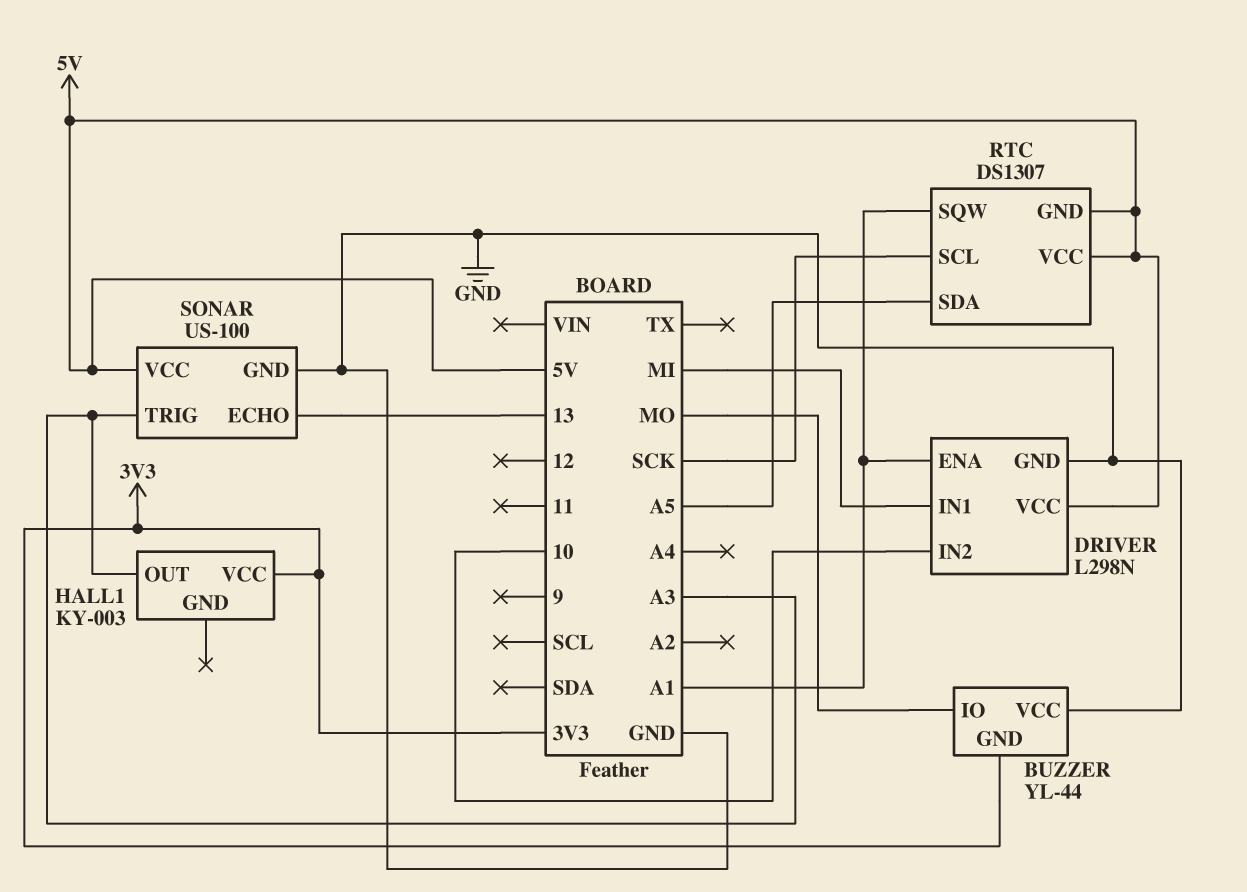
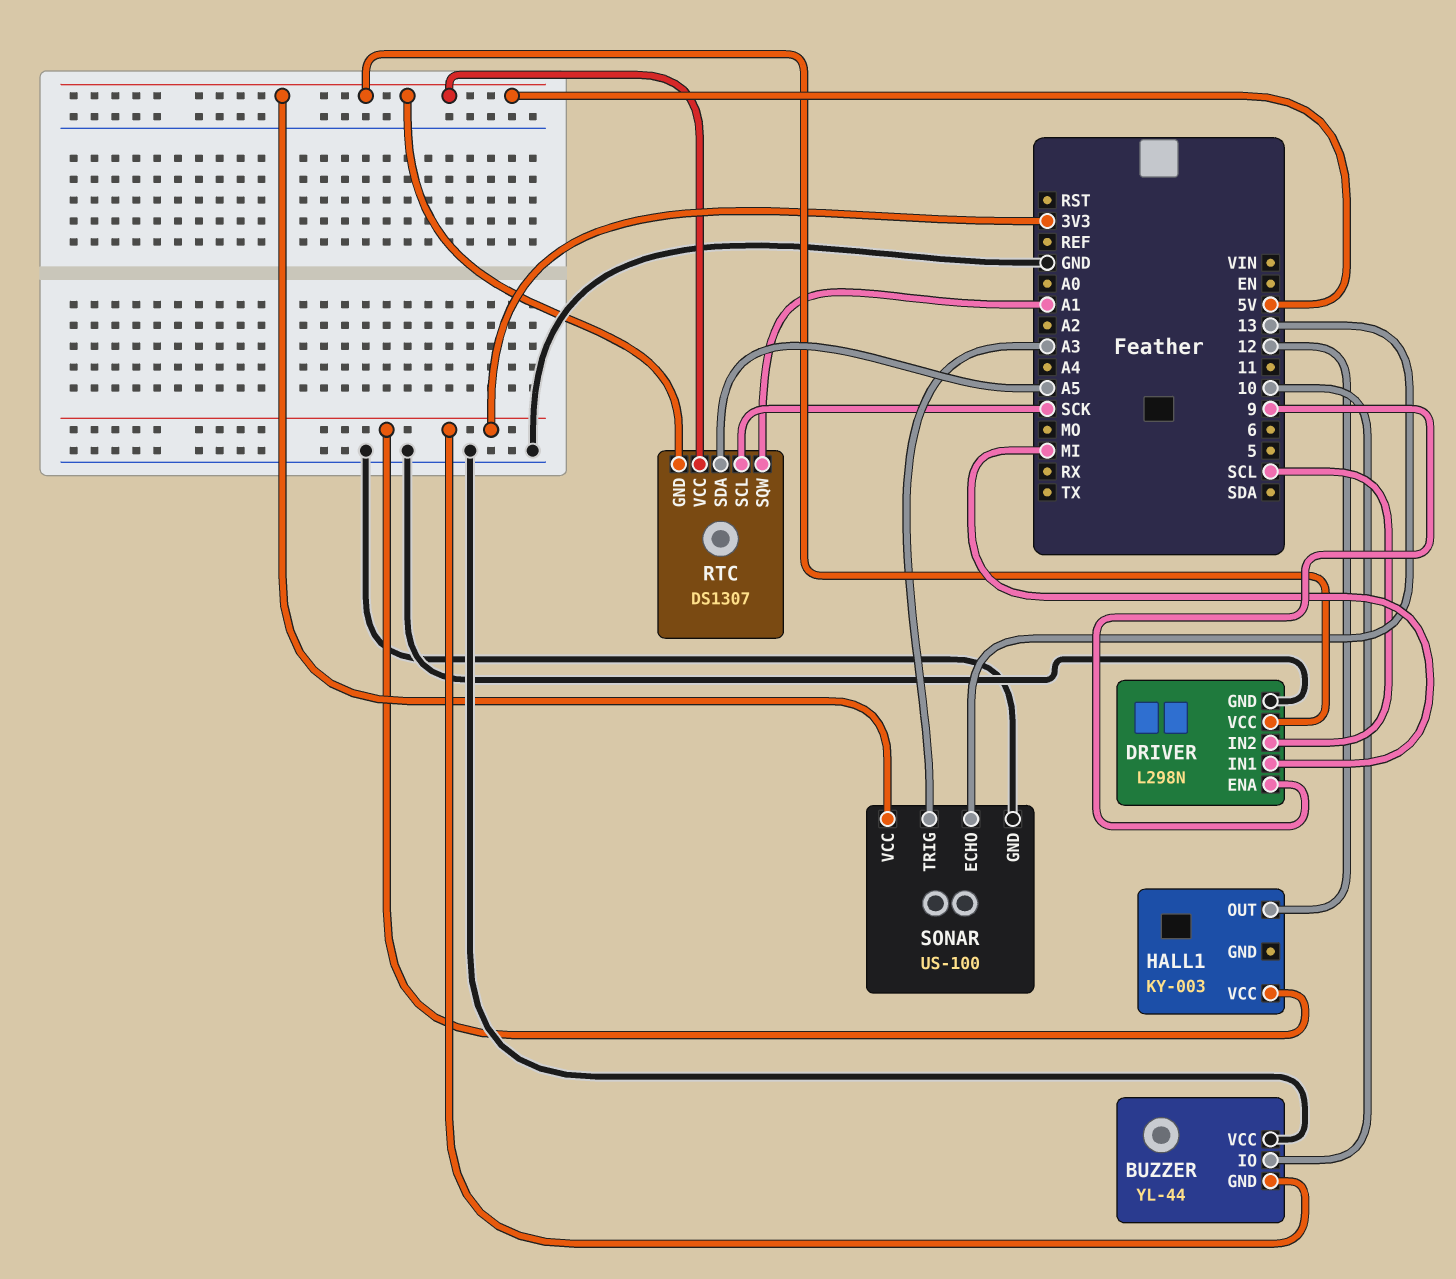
BUZZER pin IO: MO -> 10
DRIVER pin ENA: A1 -> 9
DRIVER pin IN2: 10 -> SCL
HALL1 pin OUT: A3 -> 12

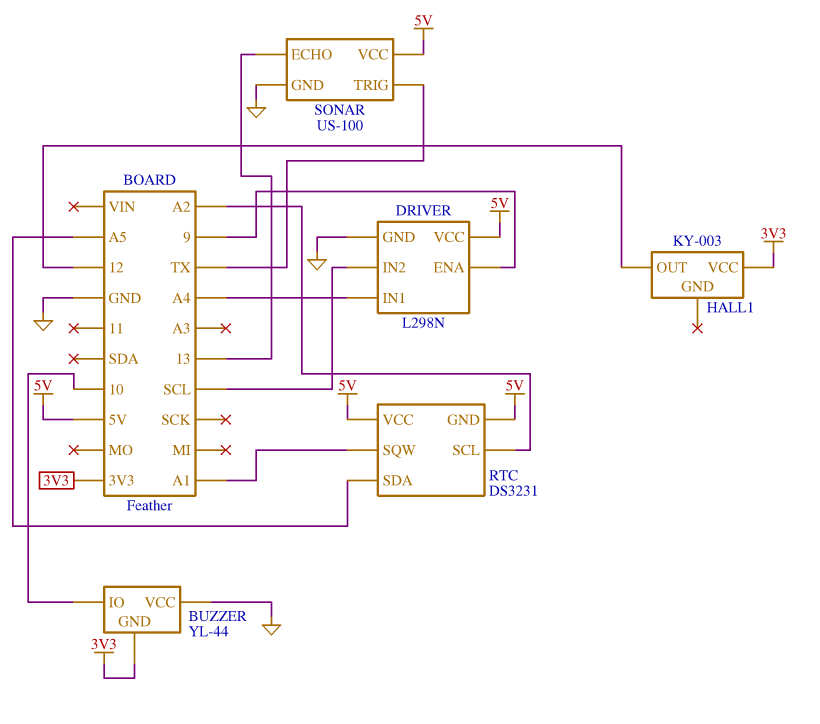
DRIVER pin IN1: MI -> A4
RTC: DS1307 -> DS3231
RTC pin SCL: SCK -> A2
SONAR pin TRIG: A3 -> TX

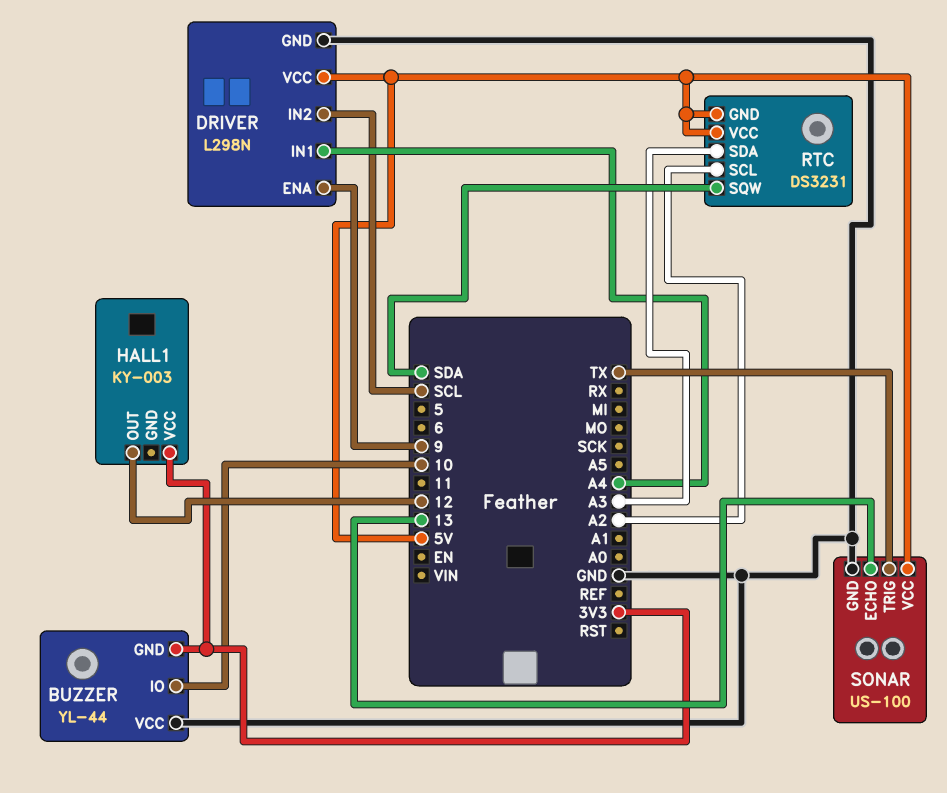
RTC pin SDA: A5 -> A3
RTC pin SQW: A1 -> SDA

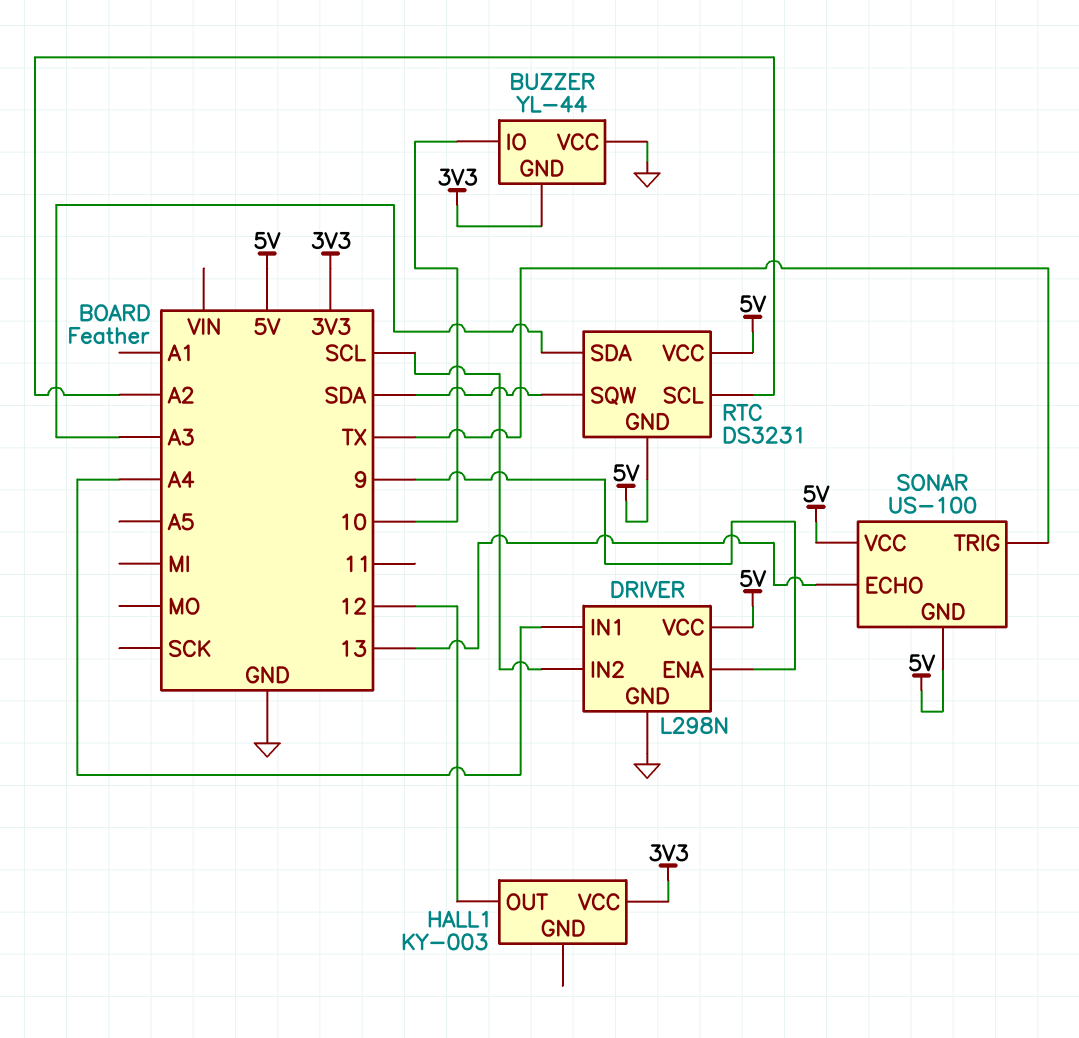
SONAR pin GND: GND -> 5V

